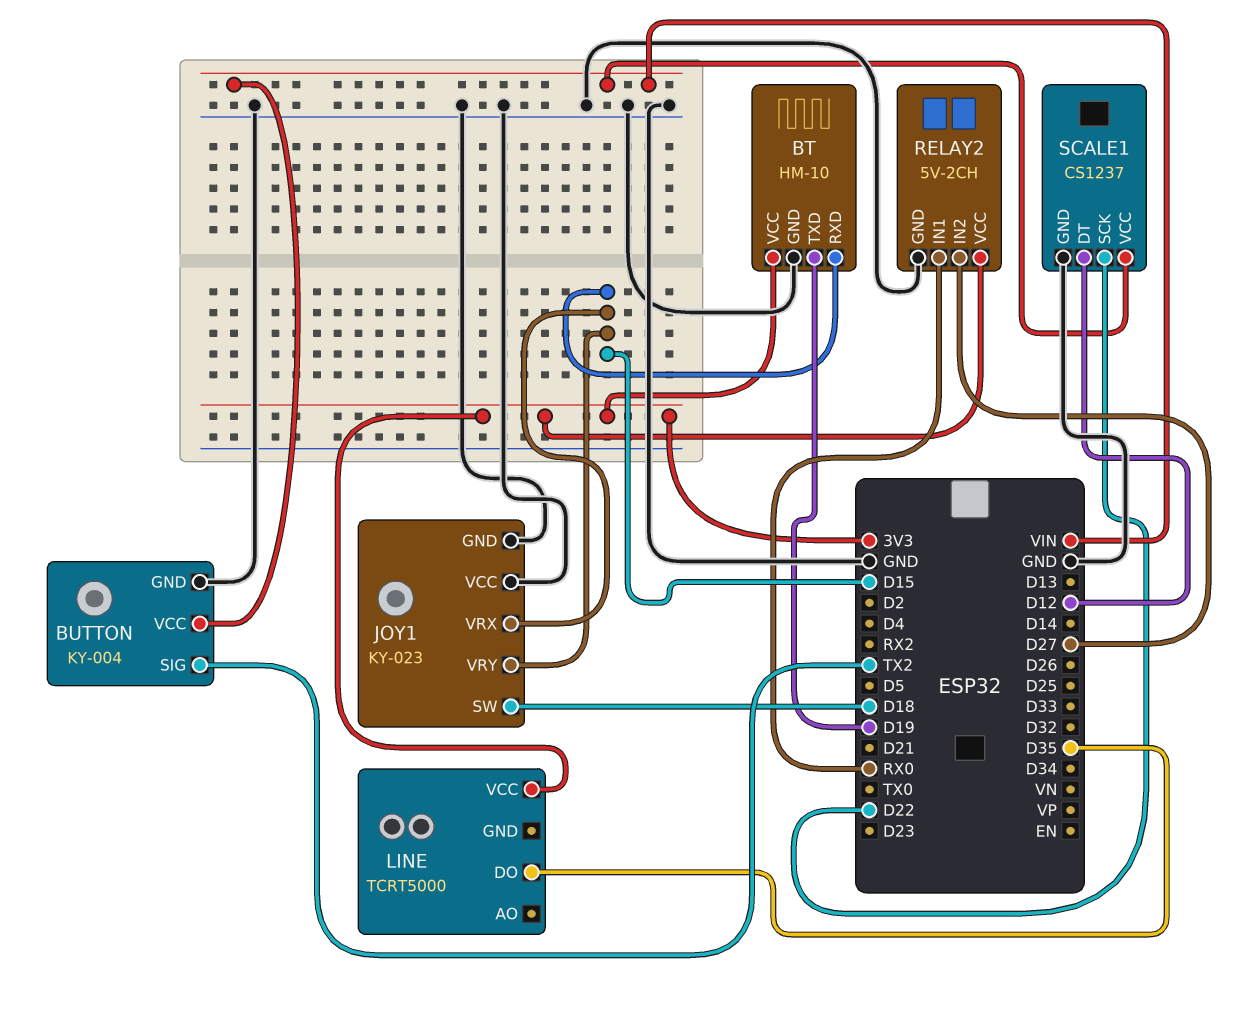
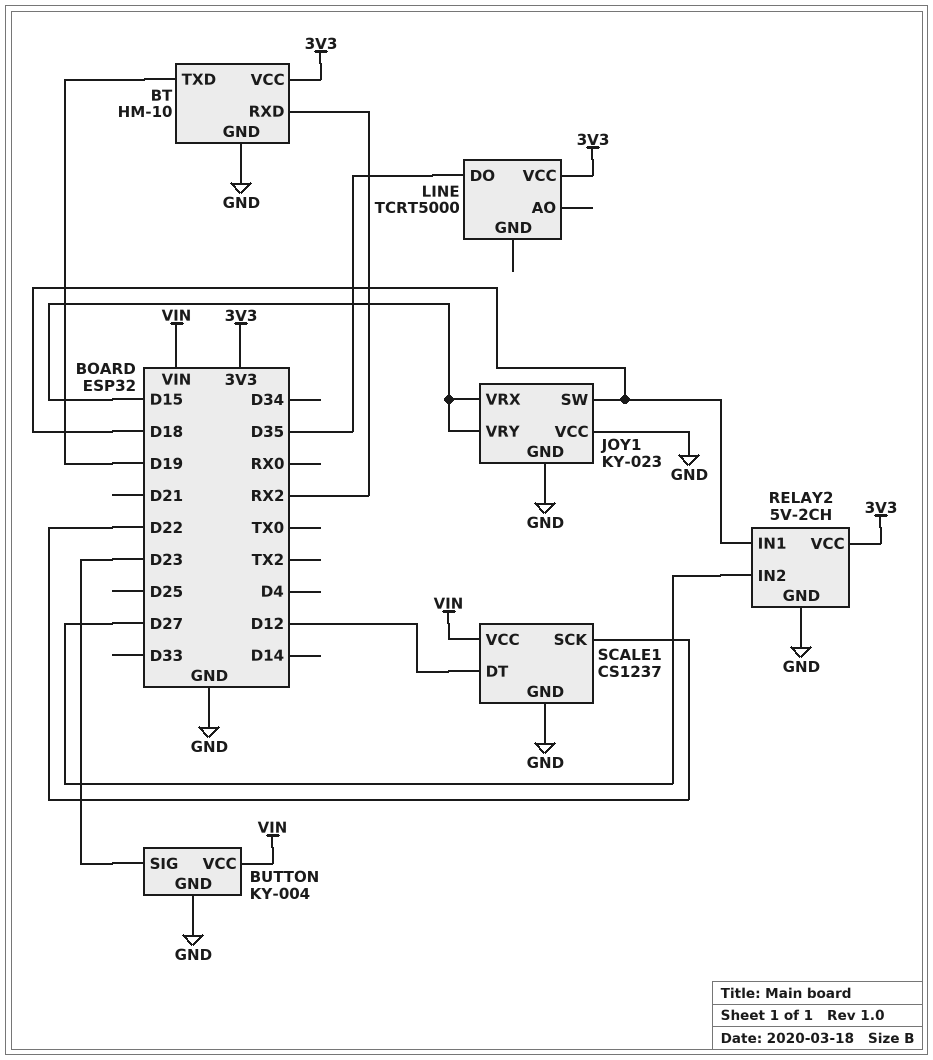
BT pin RXD: D15 -> RX2
BUTTON pin SIG: TX2 -> D23
RELAY2 pin IN1: RX0 -> D18

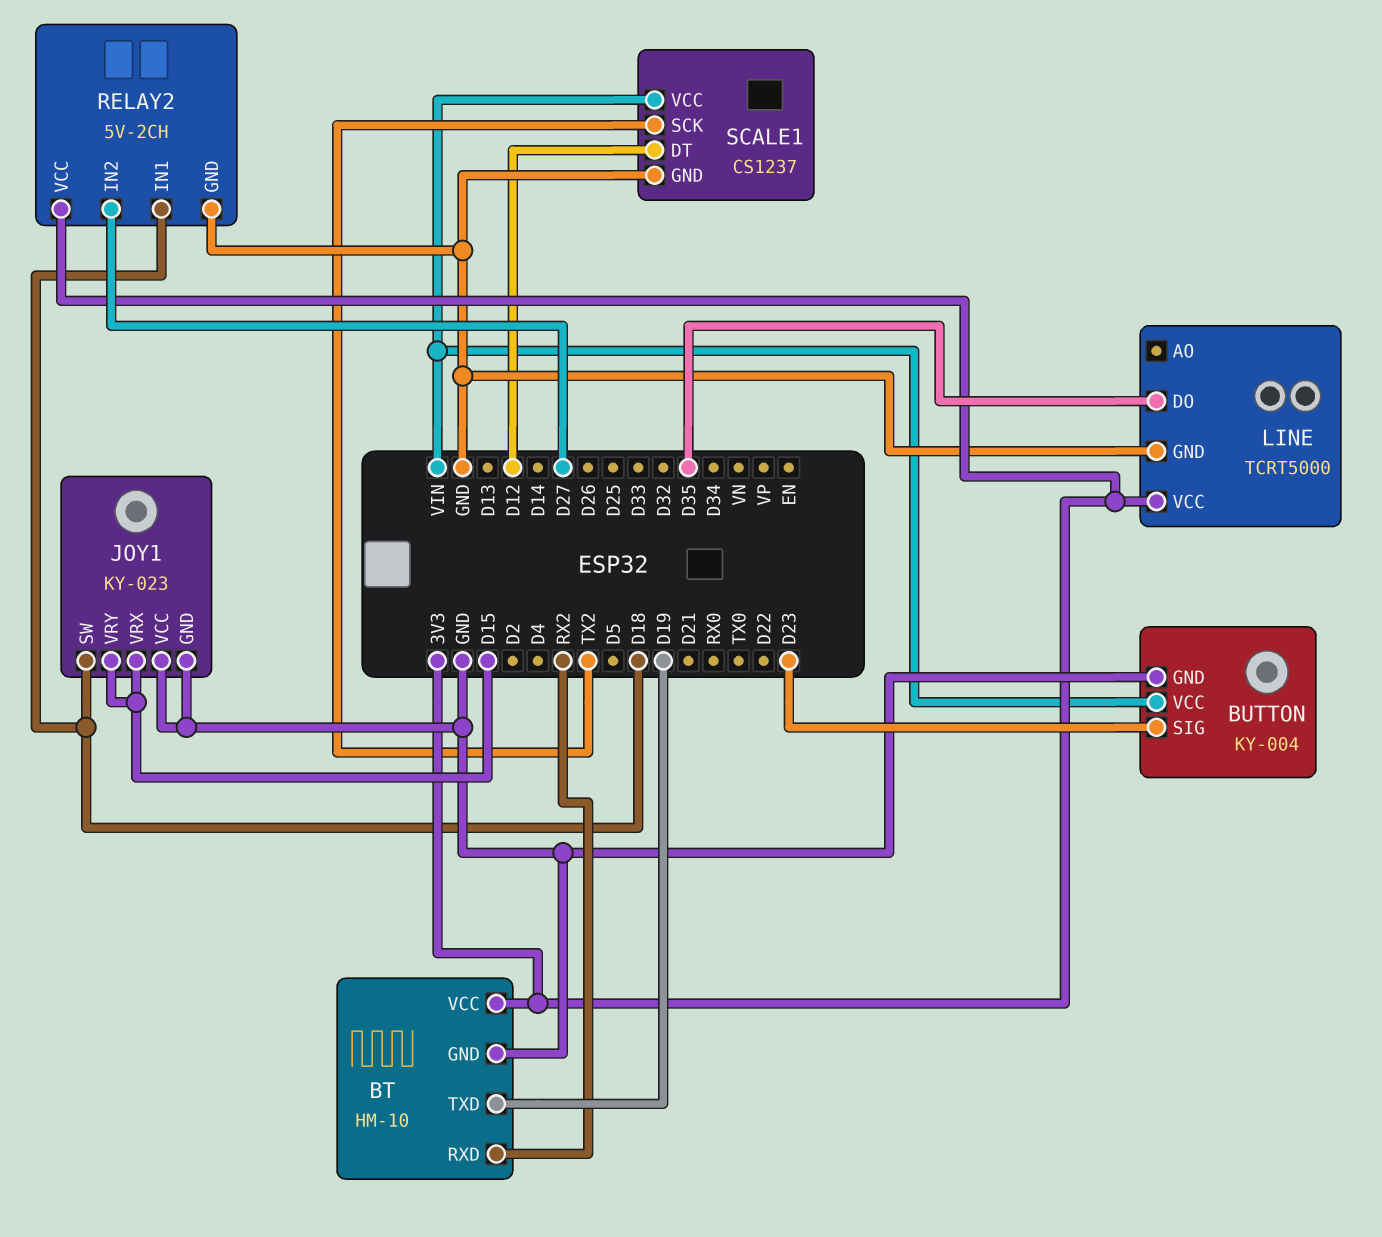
LINE pin GND: none -> GND
SCALE1 pin SCK: D22 -> TX2

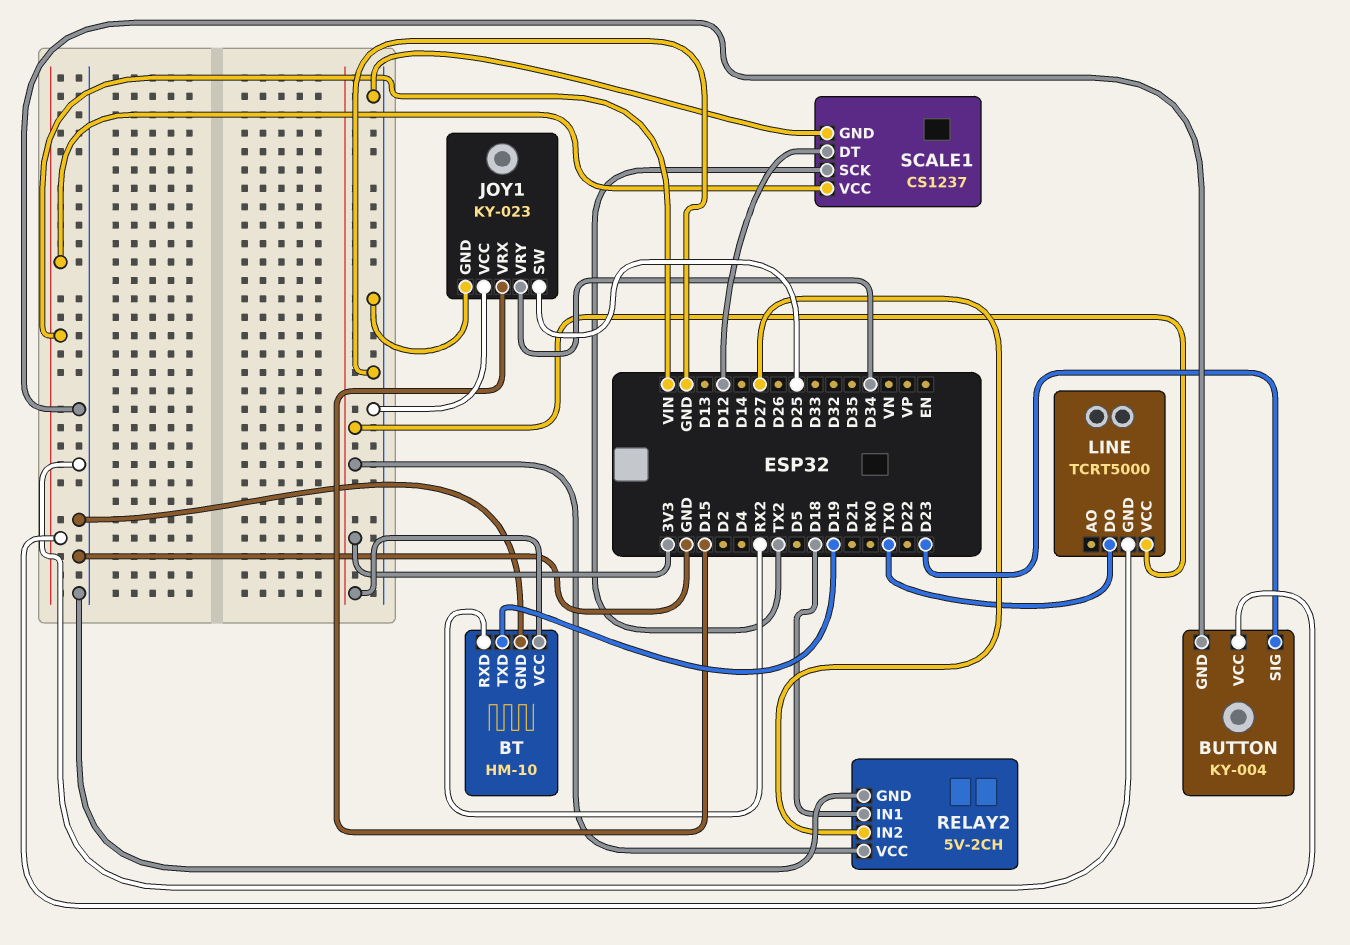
JOY1 pin SW: D18 -> D25
JOY1 pin VRY: D15 -> D34
LINE pin DO: D35 -> TX0

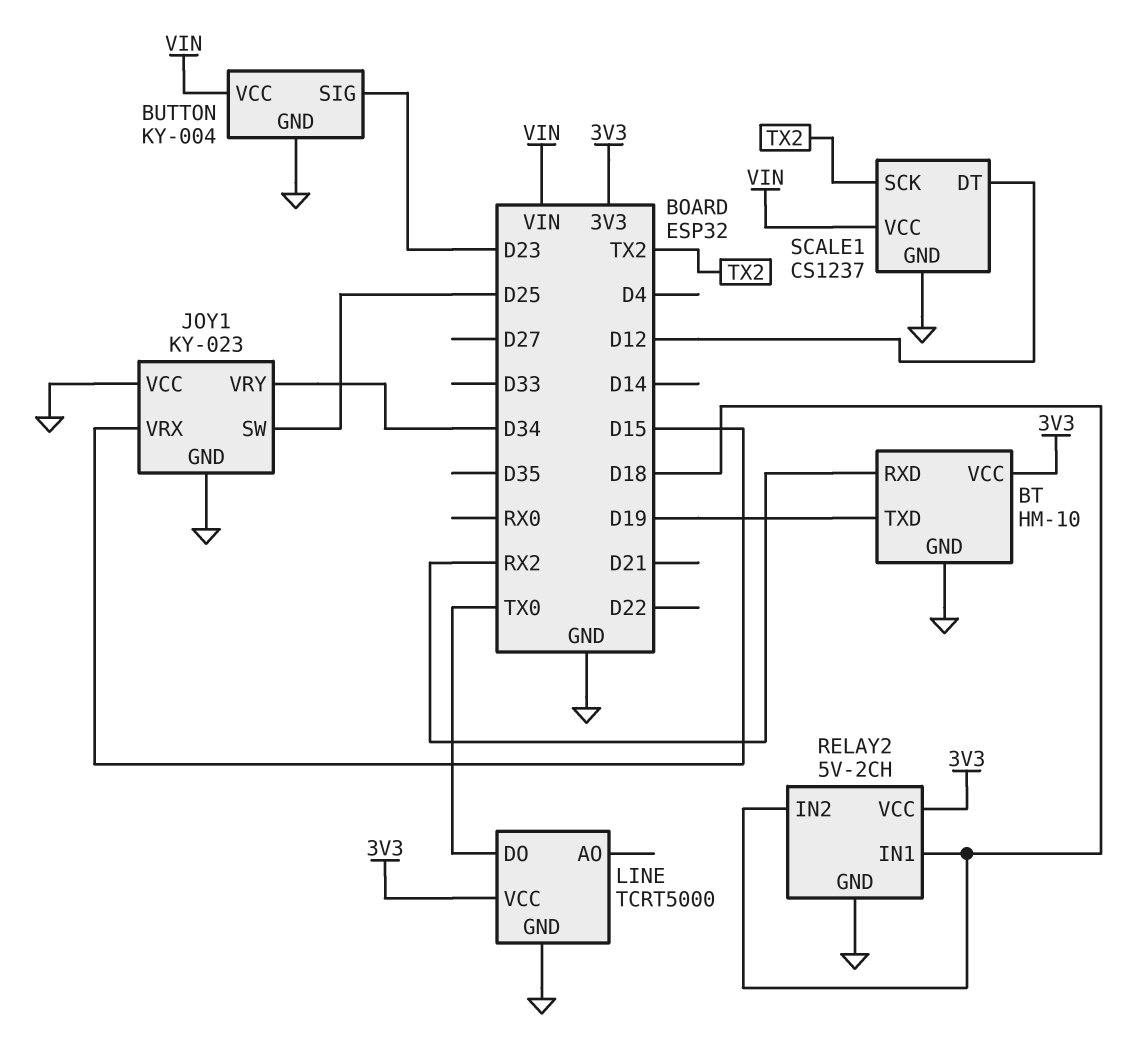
RELAY2 pin IN2: D27 -> D18

